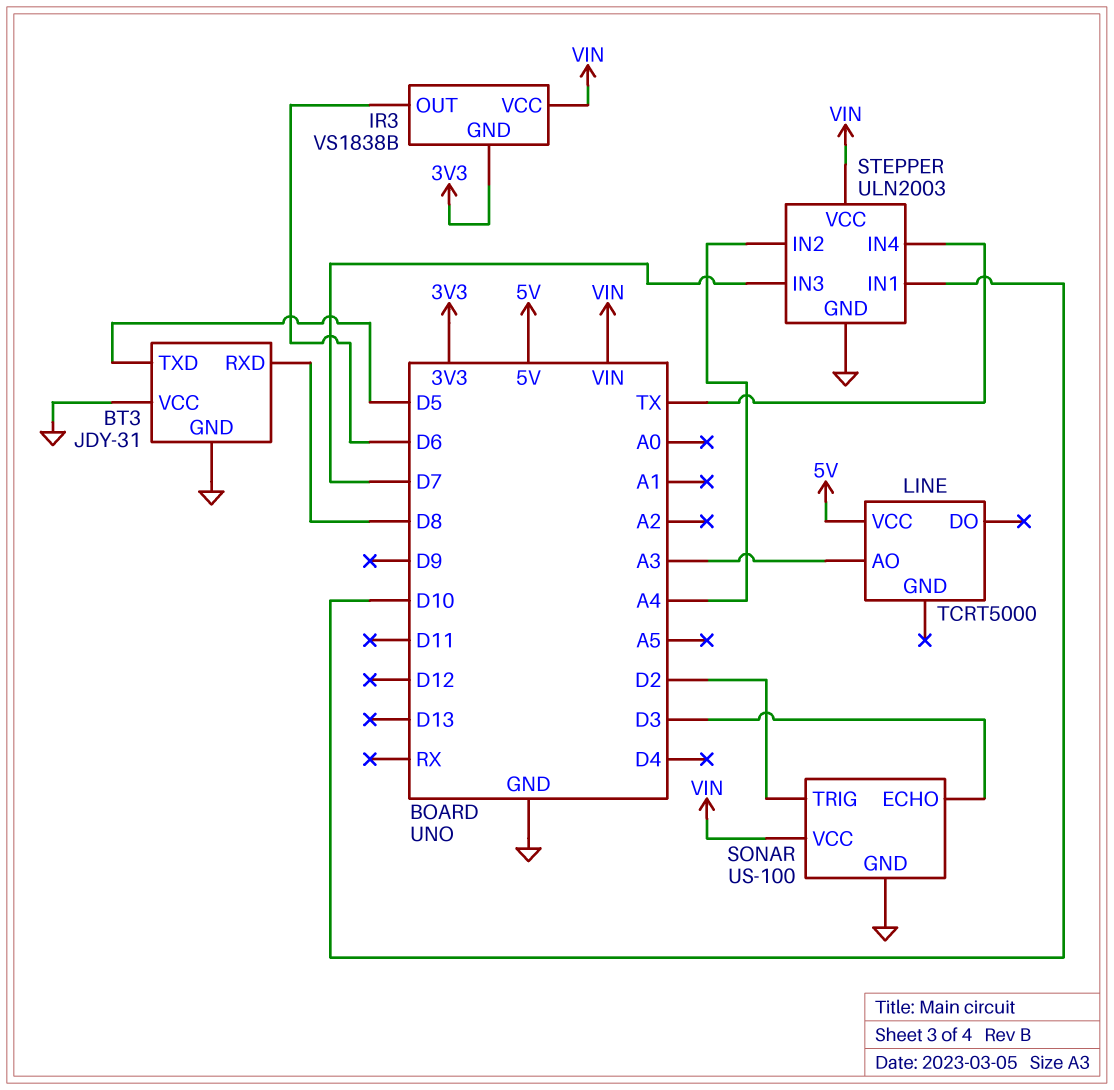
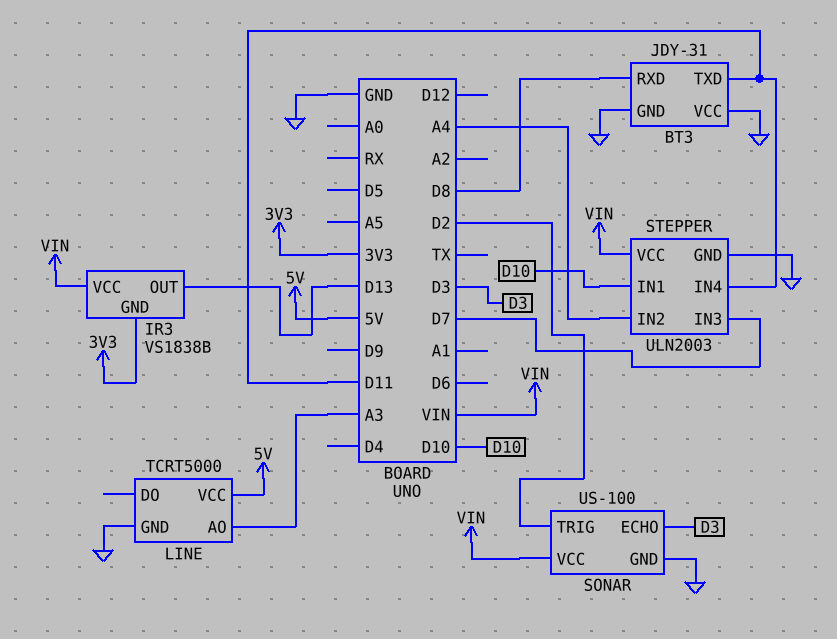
BT3 pin TXD: D5 -> D11
IR3 pin OUT: D6 -> D13
LINE pin GND: none -> GND
STEPPER pin IN4: TX -> D11

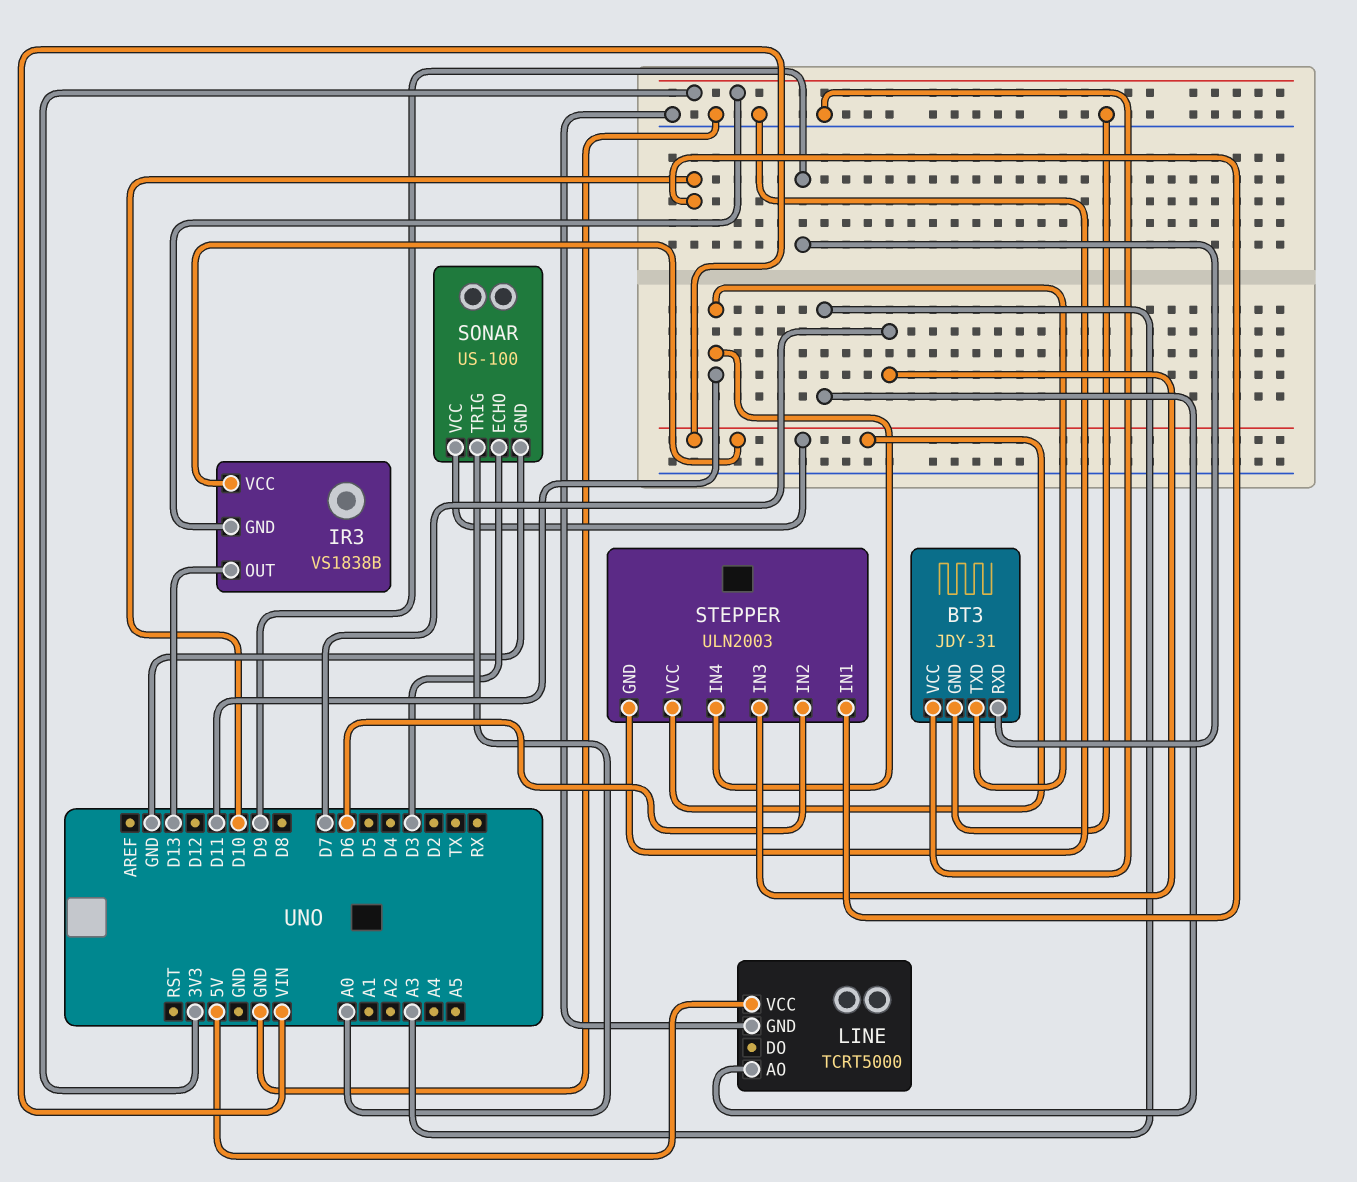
BT3 pin RXD: D8 -> D9
SONAR pin TRIG: D2 -> A0
STEPPER pin IN2: A4 -> D6

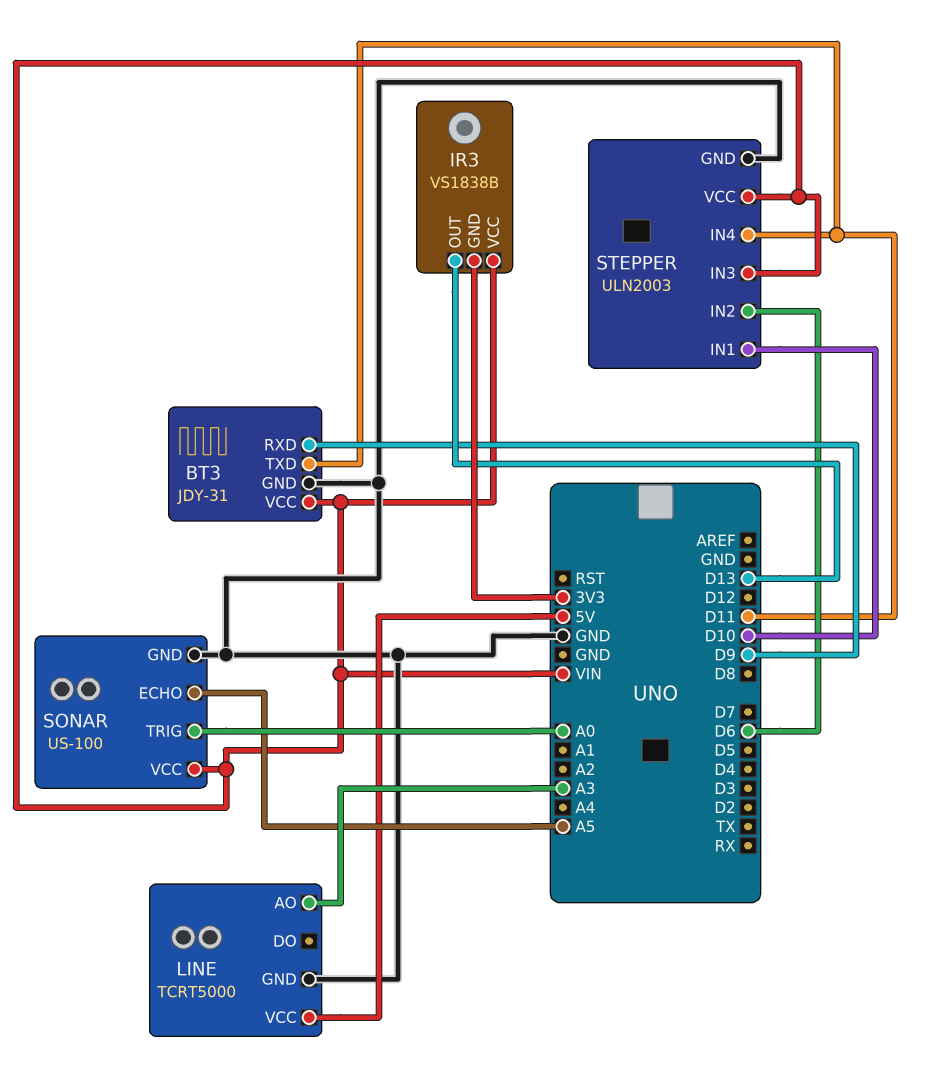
BT3 pin VCC: GND -> VIN
SONAR pin ECHO: D3 -> A5
STEPPER pin IN3: D7 -> VIN

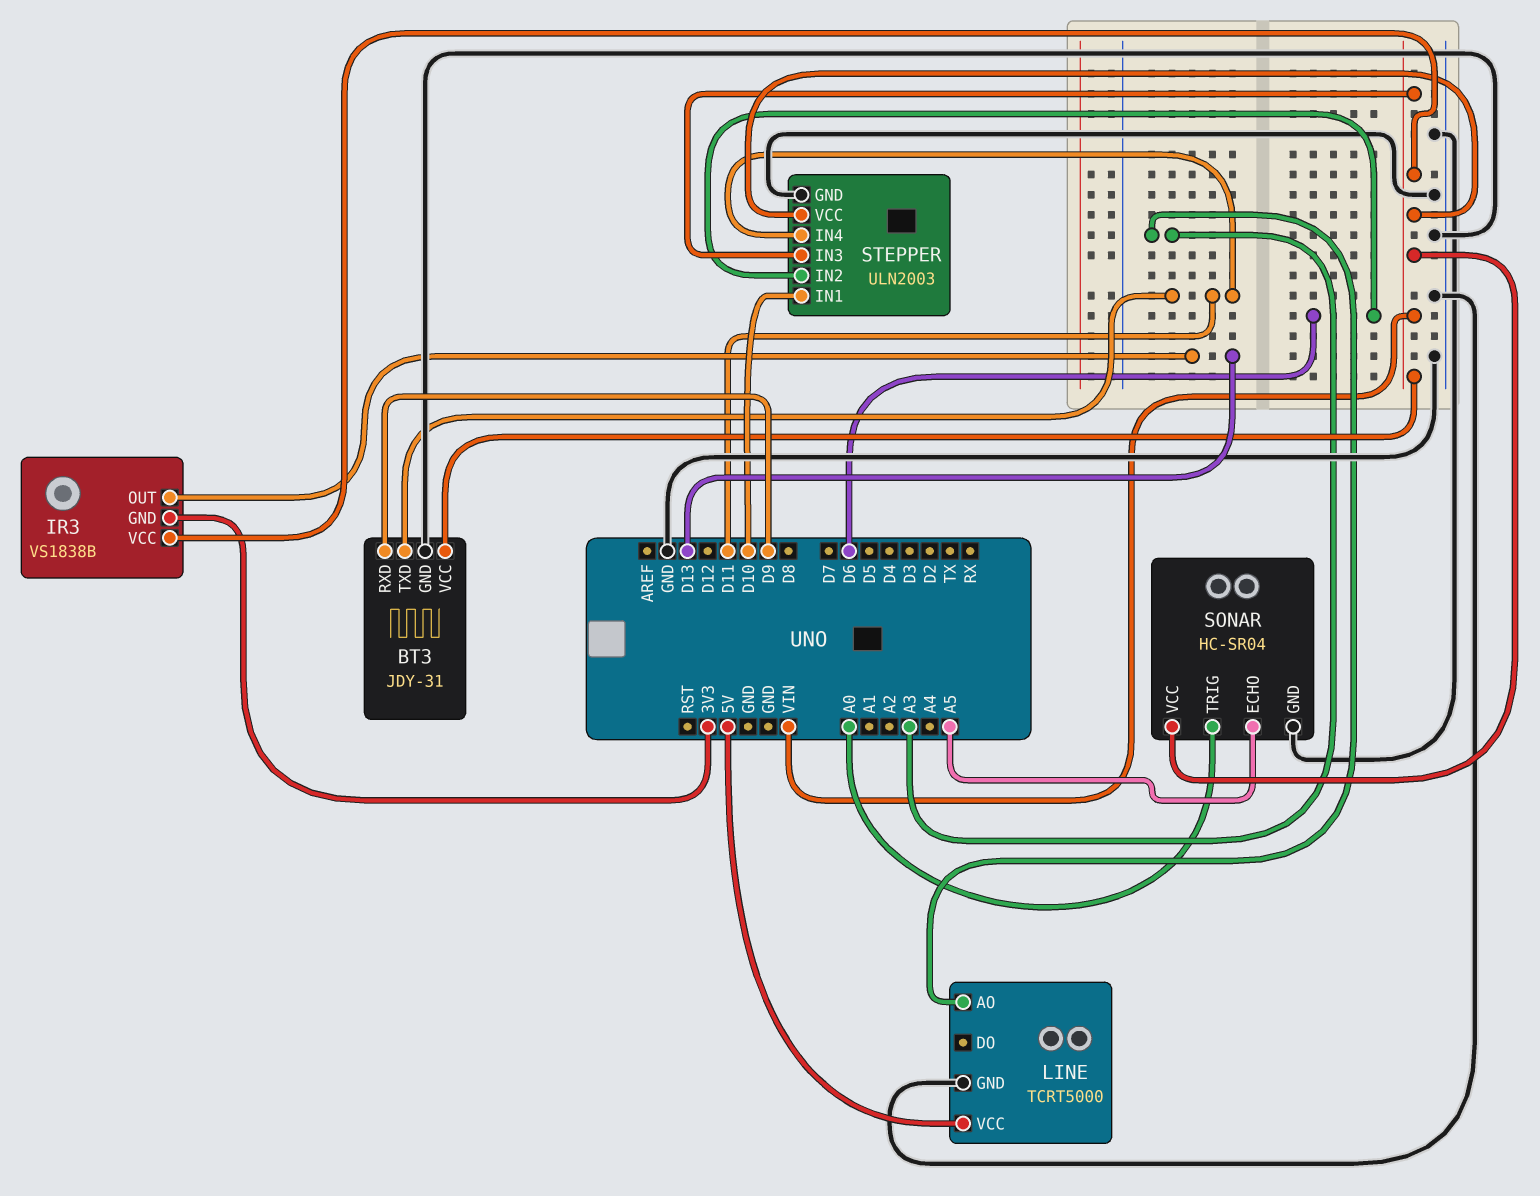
SONAR: US-100 -> HC-SR04

